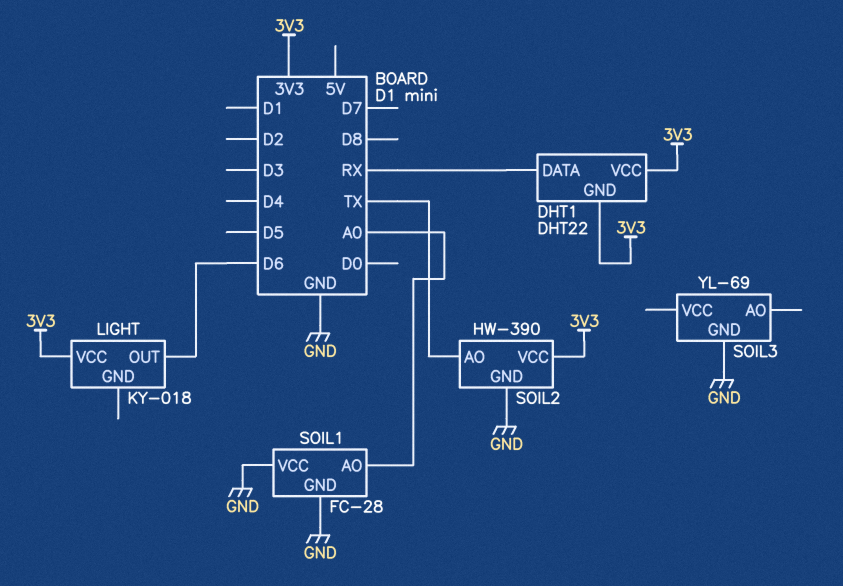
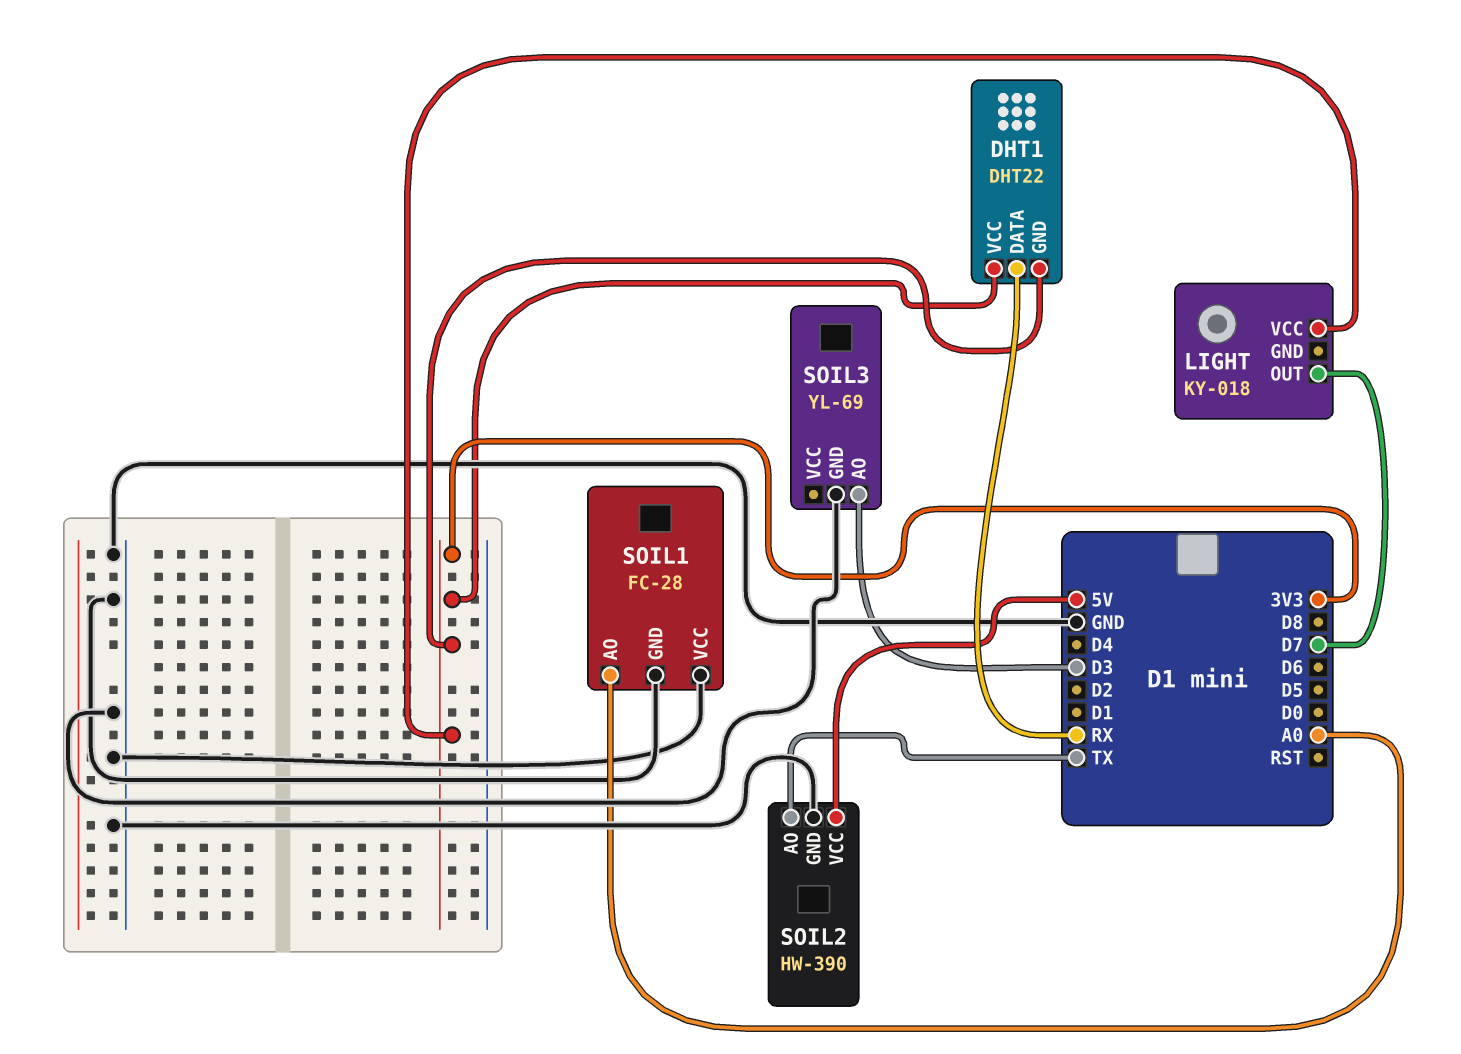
LIGHT pin OUT: D6 -> D7
SOIL2 pin VCC: 3V3 -> 5V
SOIL3 pin AO: none -> D3

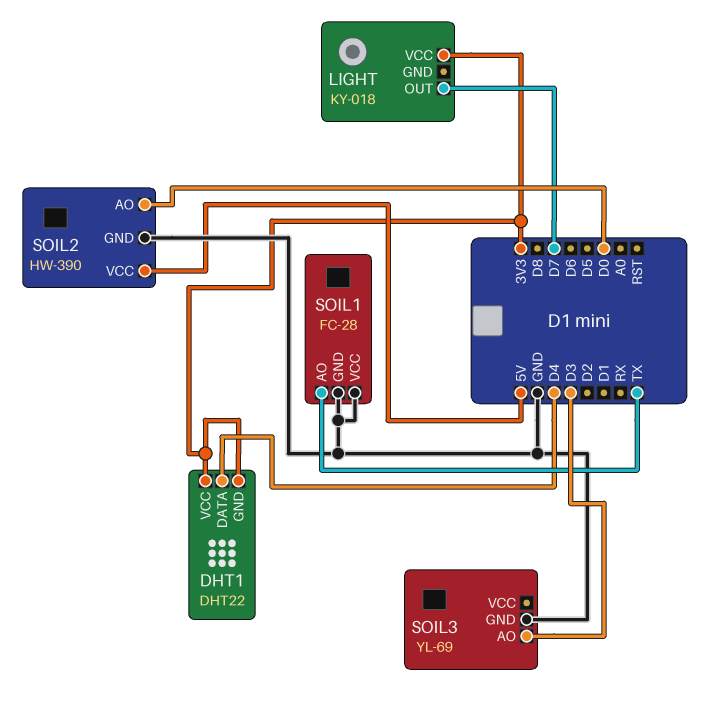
DHT1 pin DATA: RX -> D4
SOIL1 pin AO: A0 -> TX
SOIL2 pin AO: TX -> D0

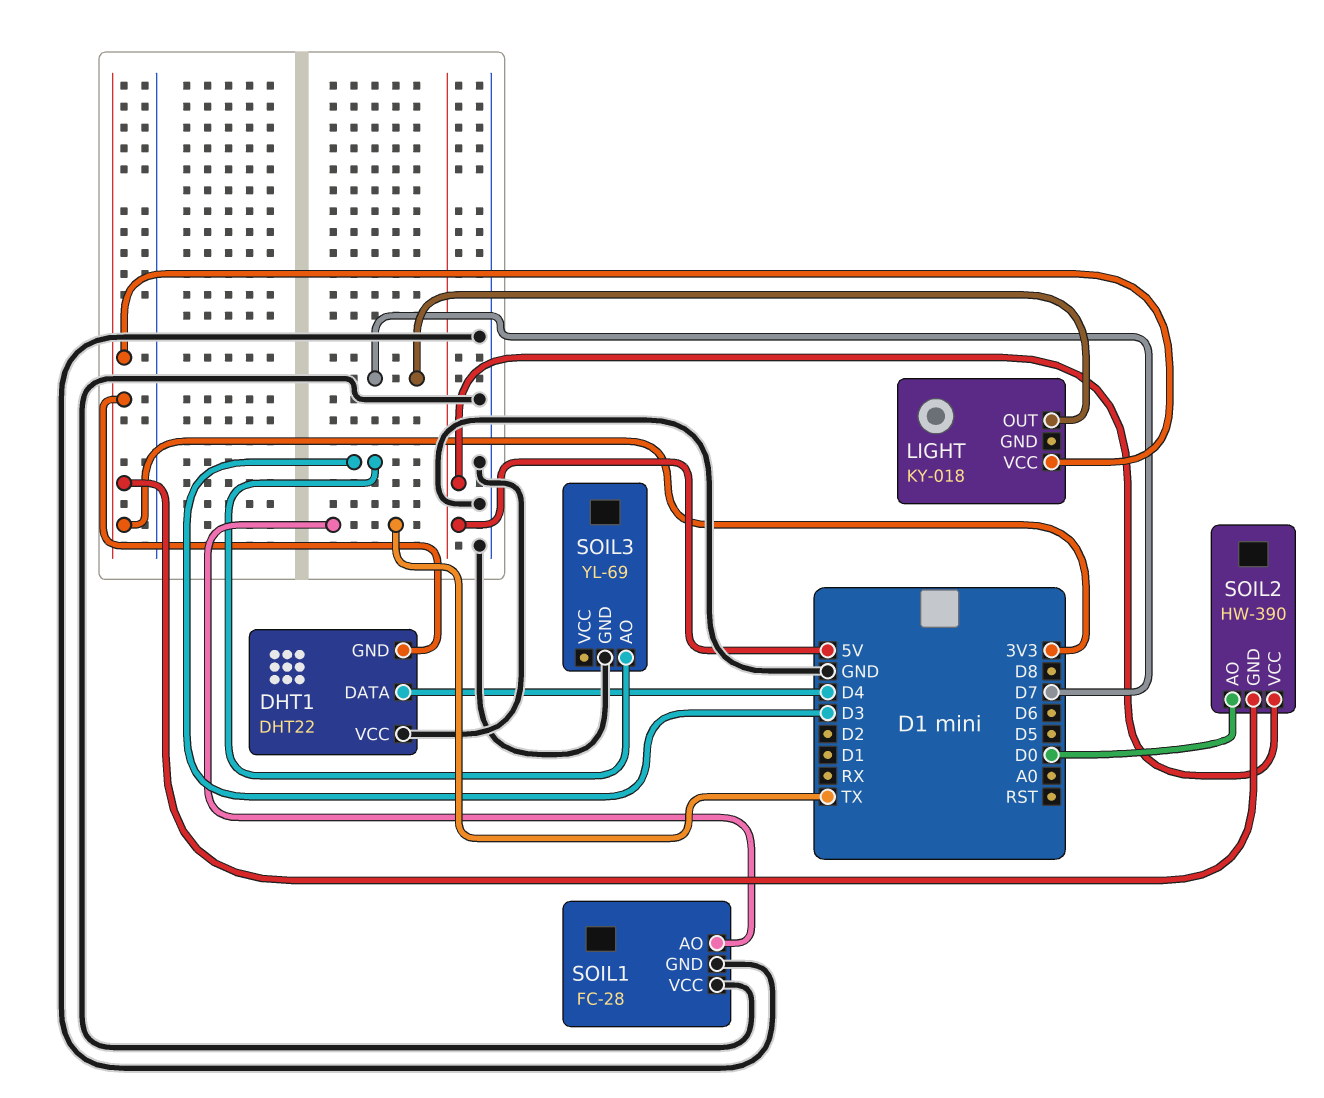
DHT1 pin VCC: 3V3 -> GND
SOIL2 pin GND: GND -> 3V3

